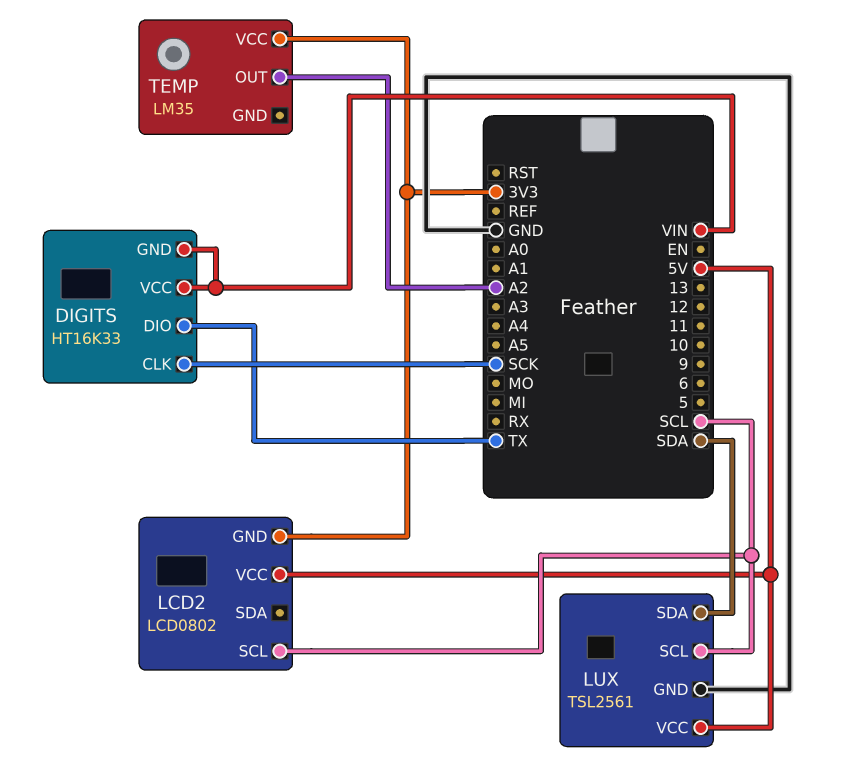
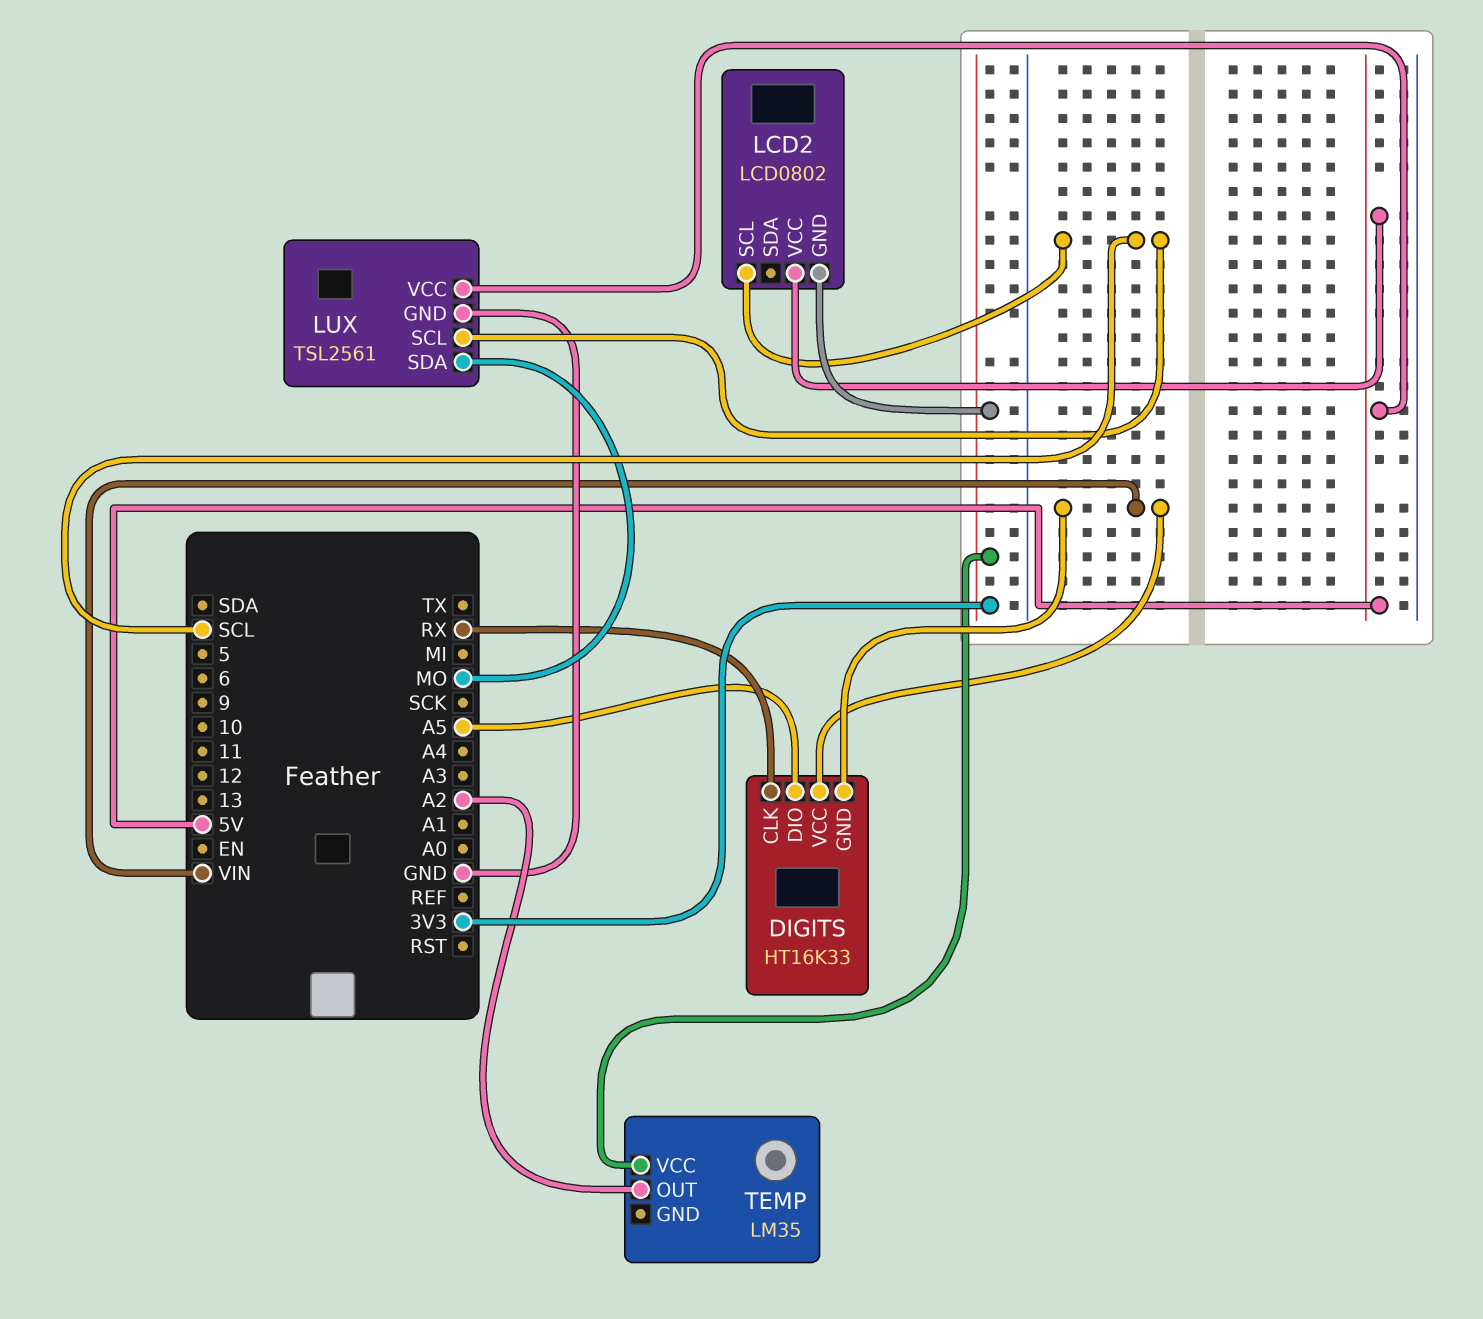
DIGITS pin CLK: SCK -> RX
DIGITS pin DIO: TX -> A5
LUX pin SDA: SDA -> MO

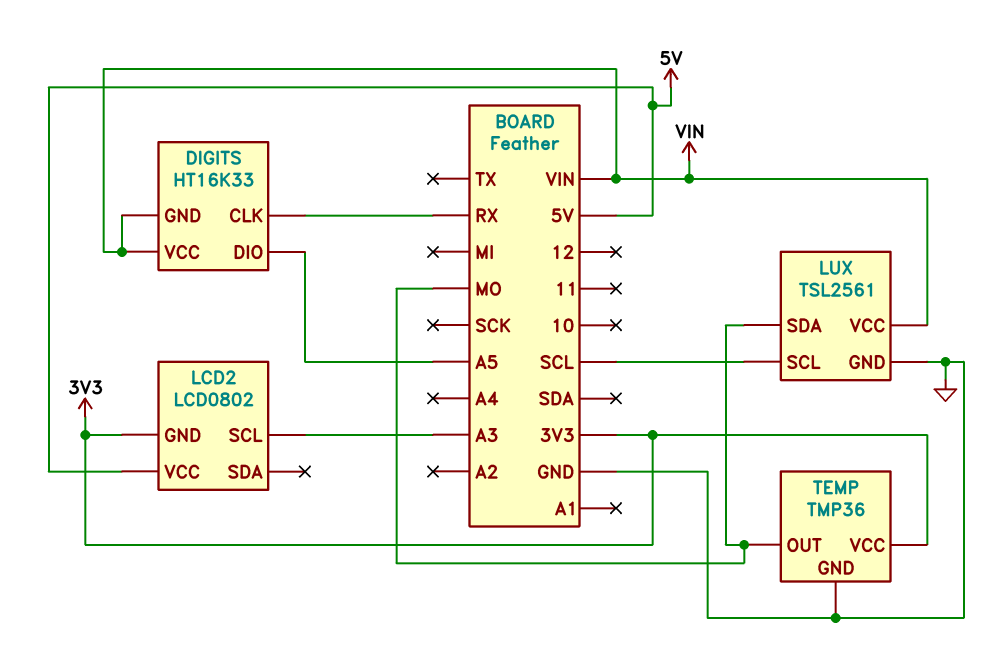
LCD2 pin SCL: SCL -> A3
LUX pin VCC: 5V -> VIN
TEMP: LM35 -> TMP36
TEMP pin GND: none -> GND
TEMP pin OUT: A2 -> MO

